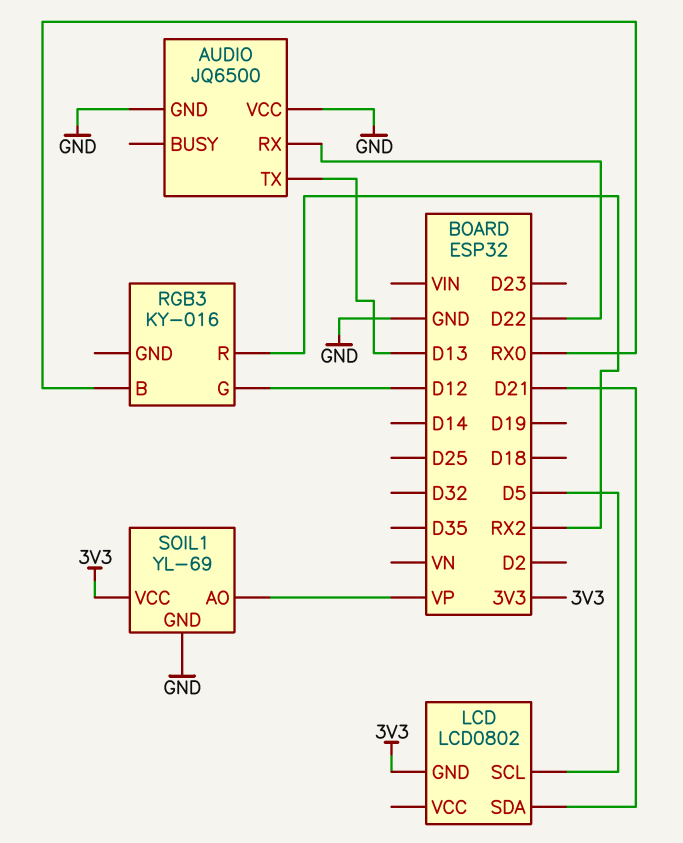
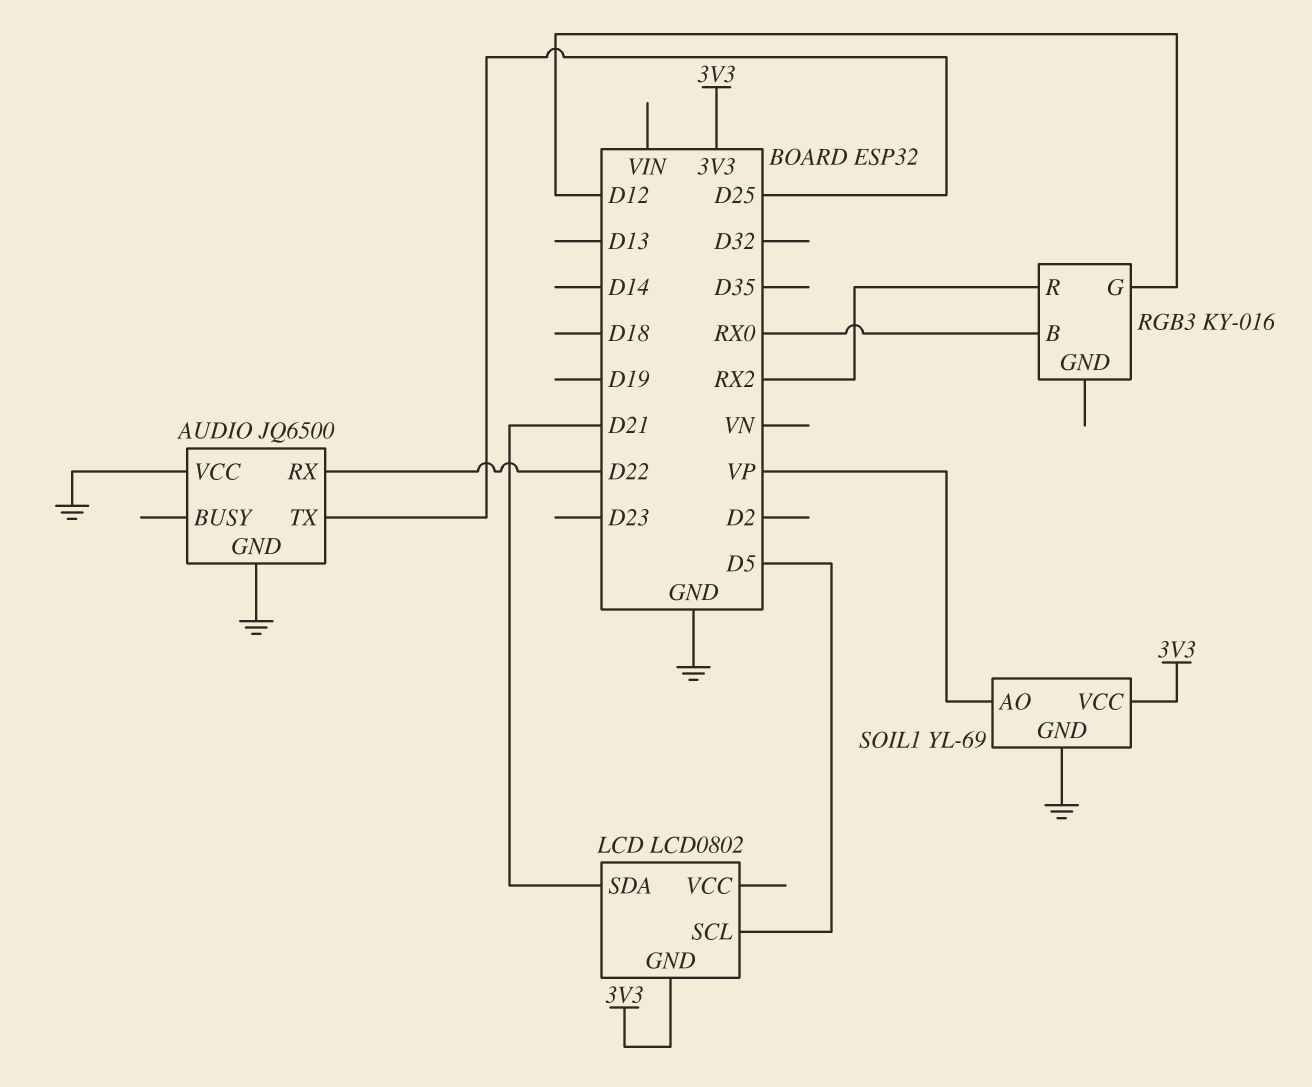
AUDIO pin TX: D13 -> D25

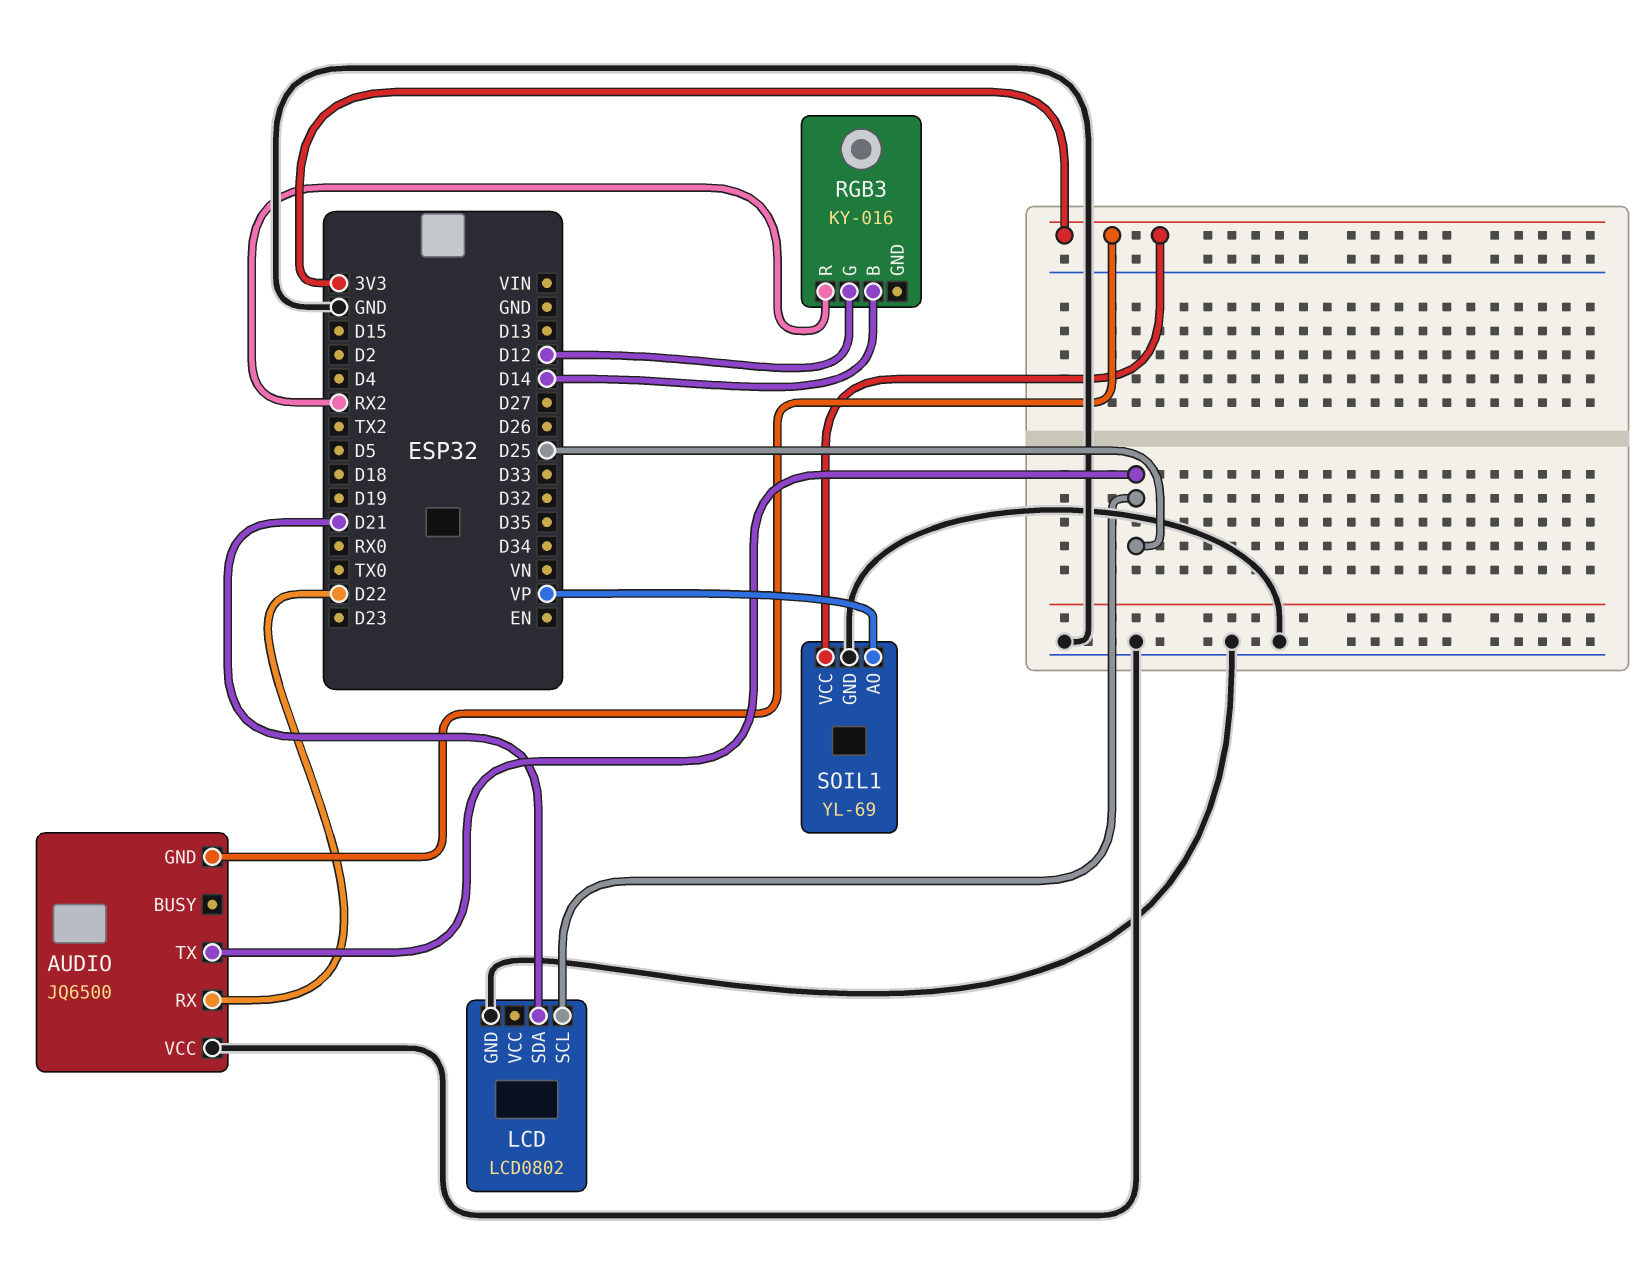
AUDIO pin GND: GND -> 3V3
LCD pin GND: 3V3 -> GND
LCD pin SCL: D5 -> D25
RGB3 pin B: RX0 -> D14

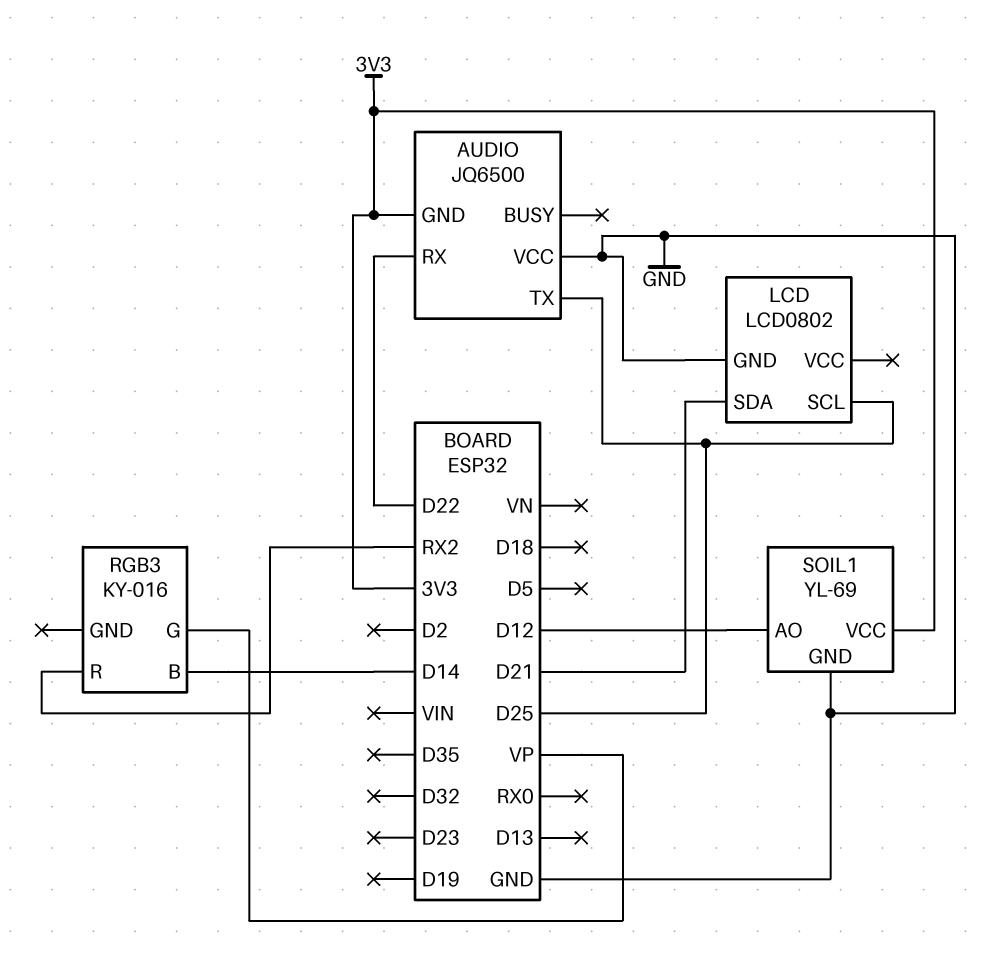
RGB3 pin G: D12 -> VP
SOIL1 pin AO: VP -> D12

